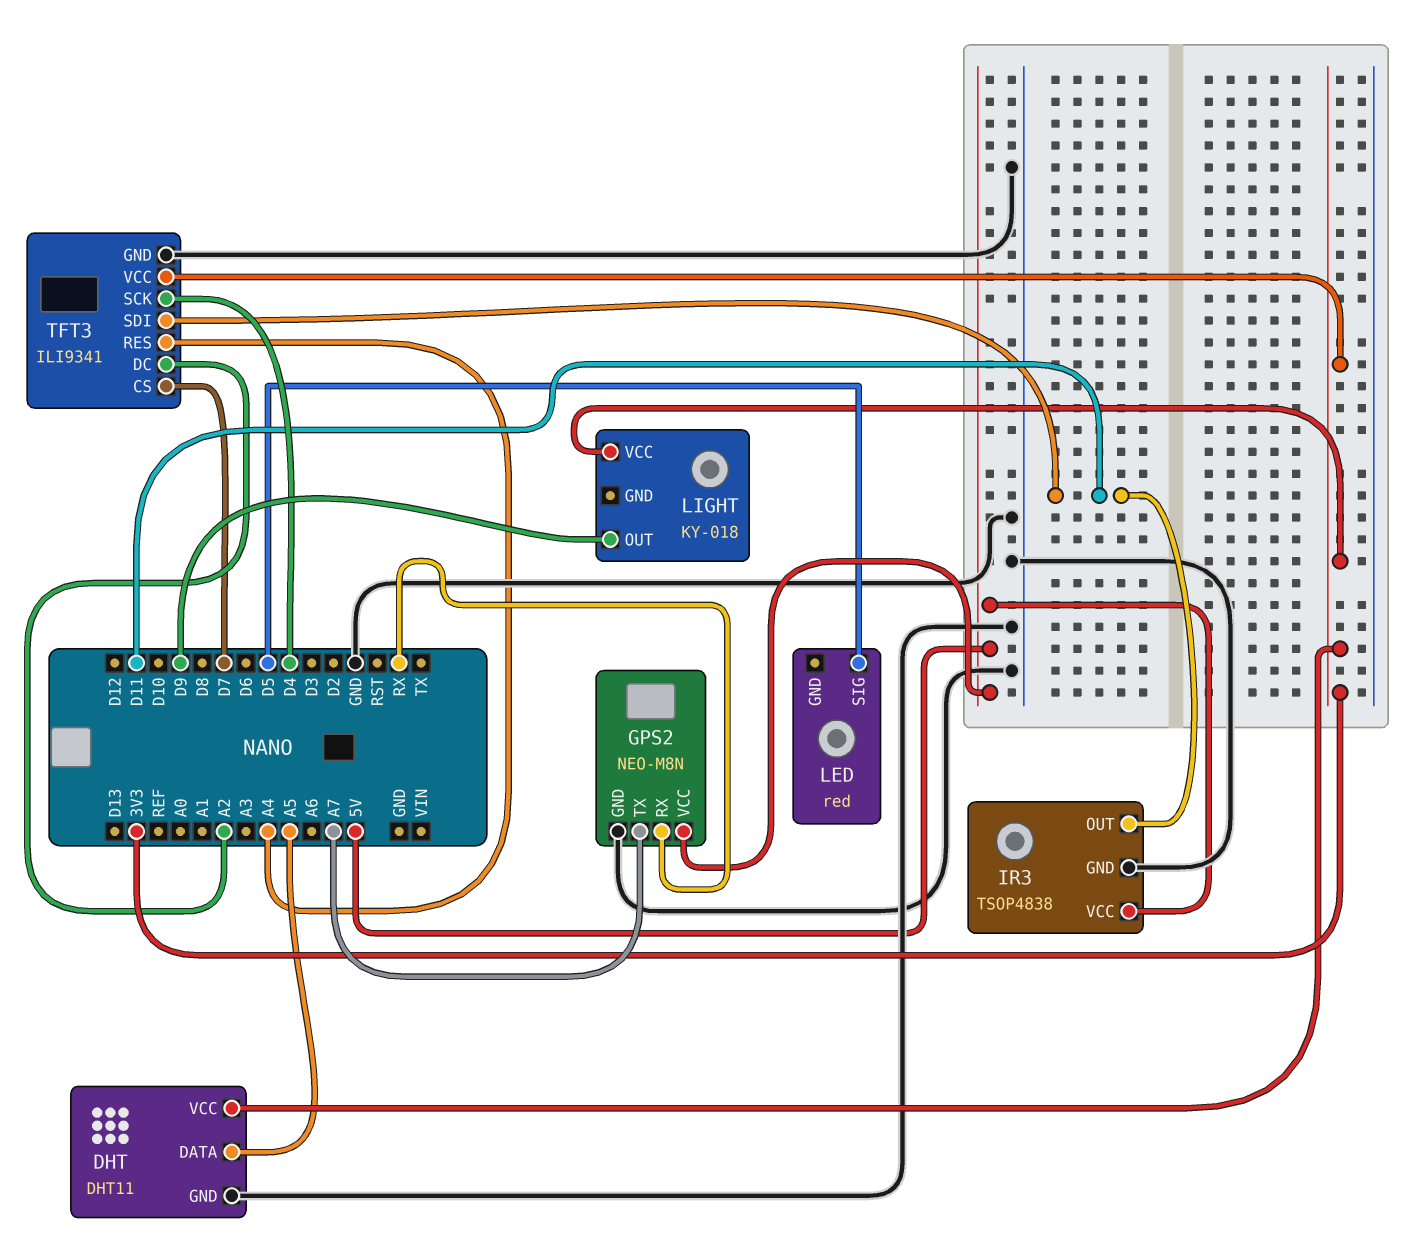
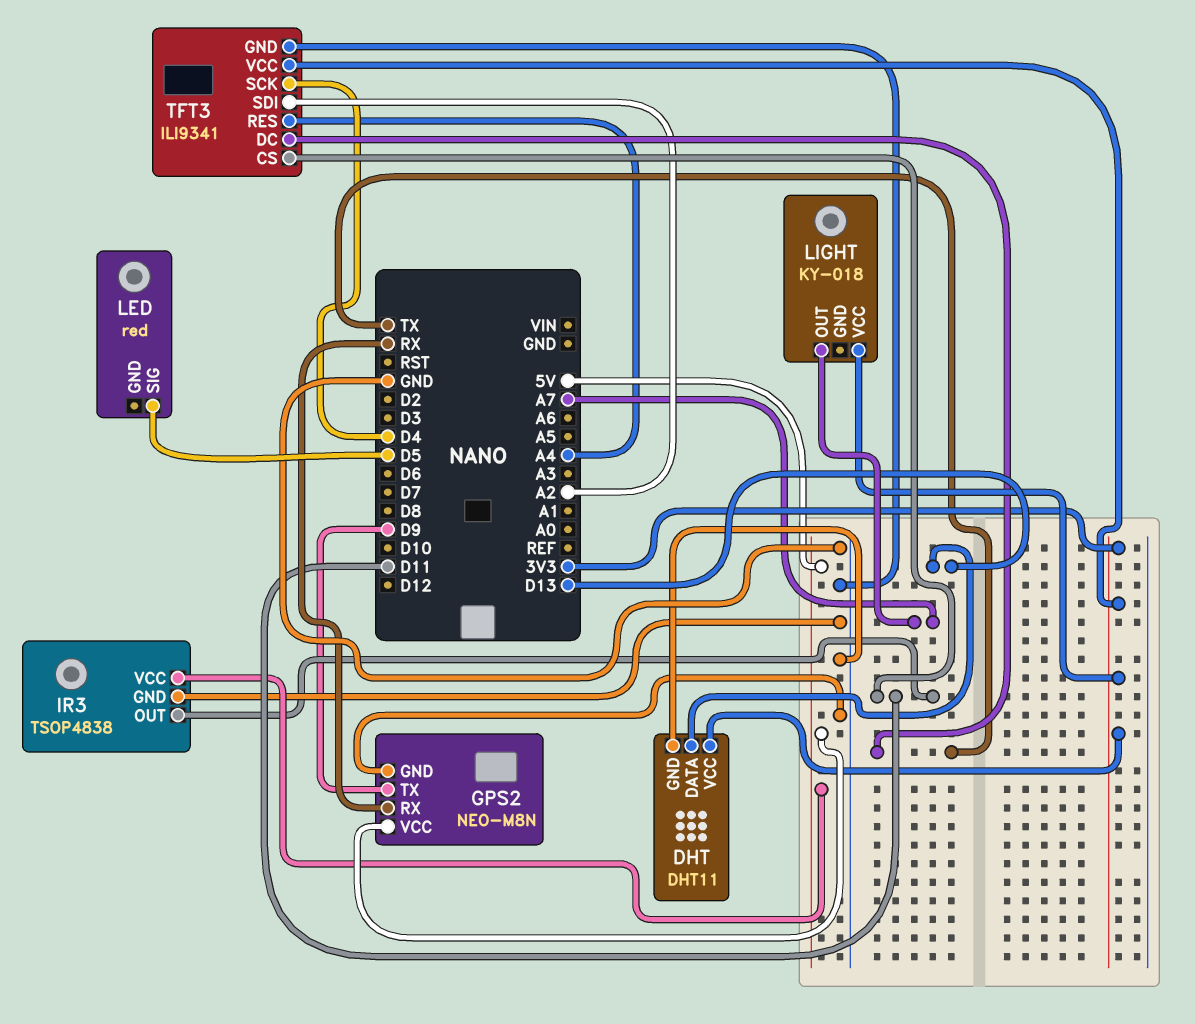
DHT pin DATA: A5 -> D13
GPS2 pin TX: A7 -> D9
LIGHT pin OUT: D9 -> A7
TFT3 pin CS: D7 -> D11
TFT3 pin DC: A2 -> TX
TFT3 pin SDI: D11 -> A2

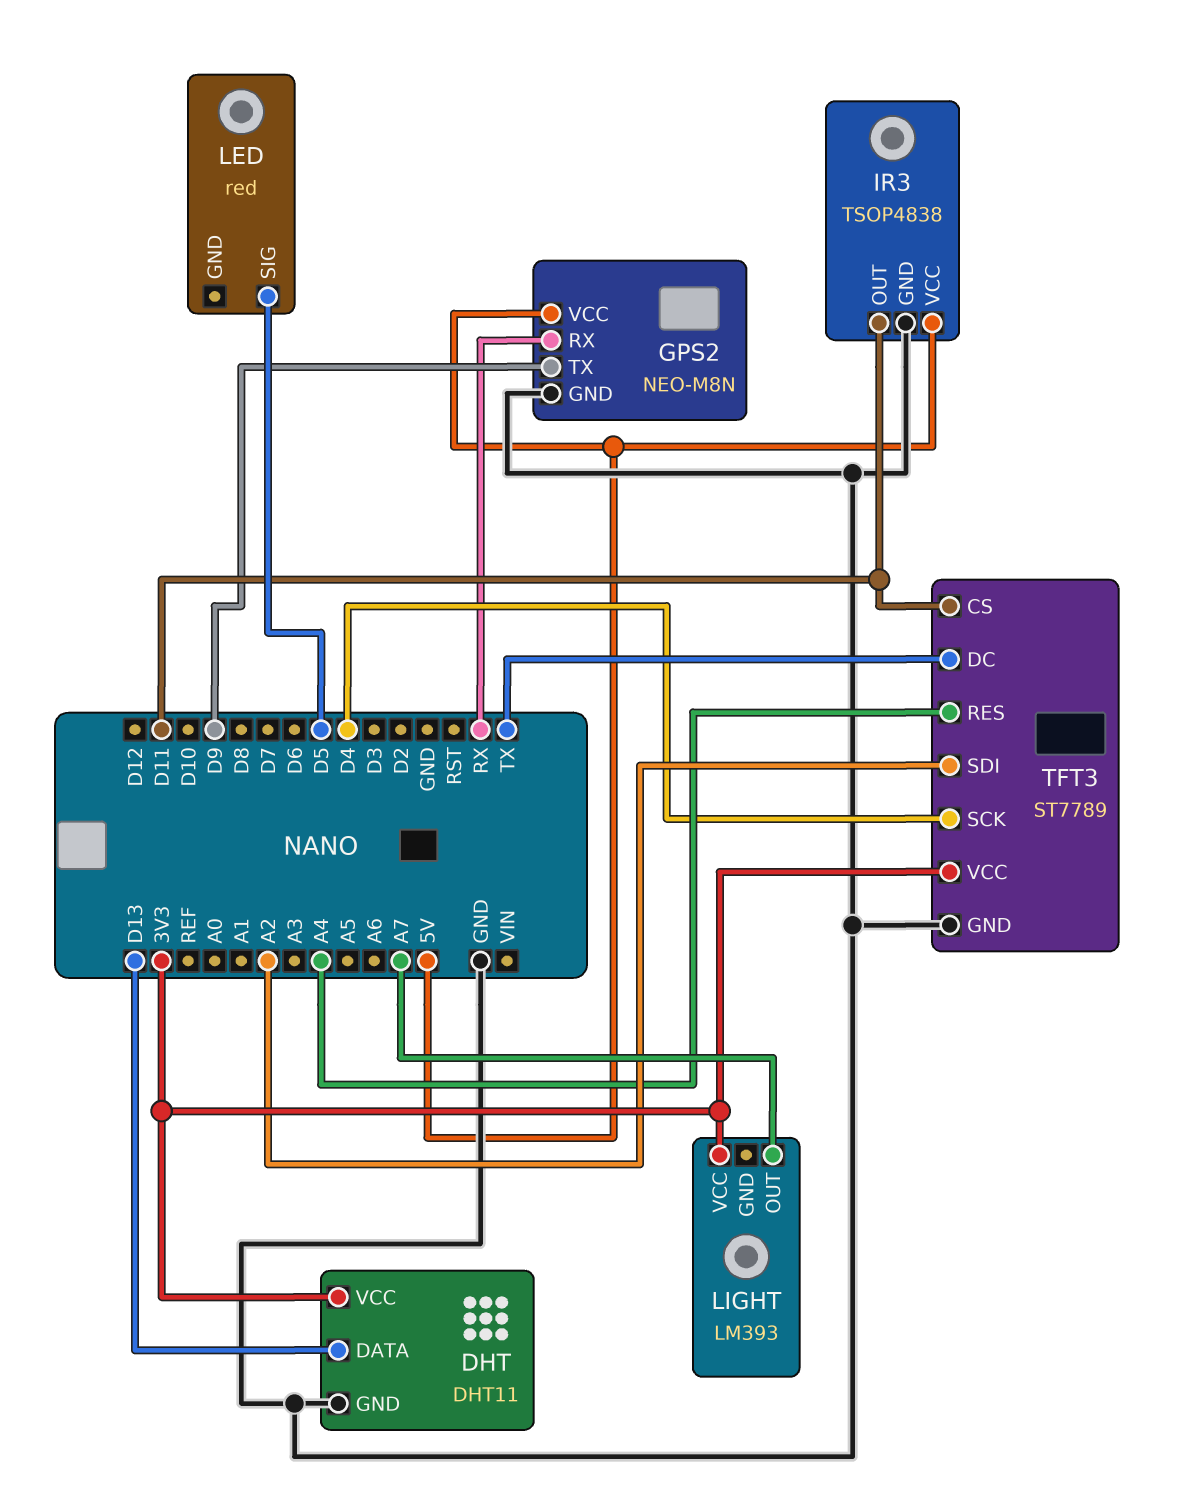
LIGHT: KY-018 -> LM393
TFT3: ILI9341 -> ST7789

